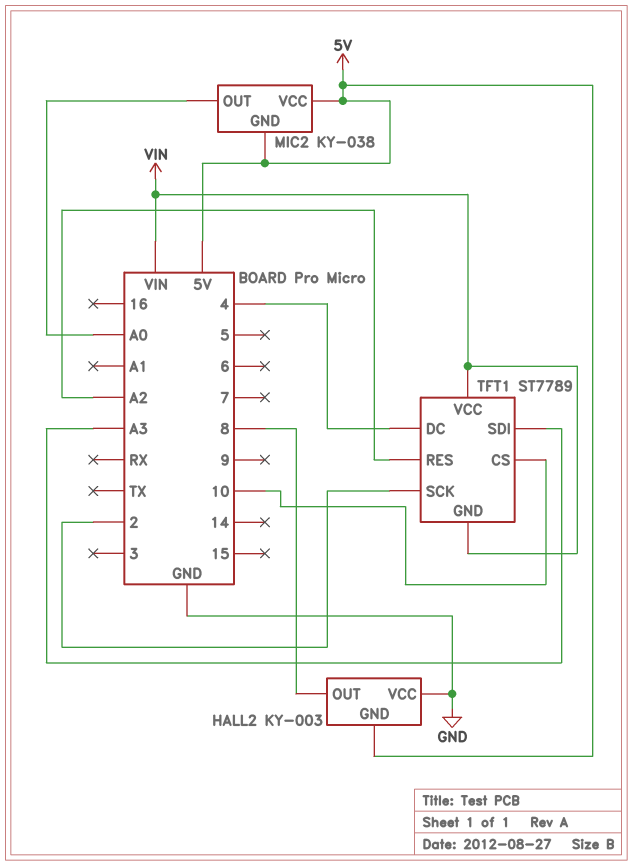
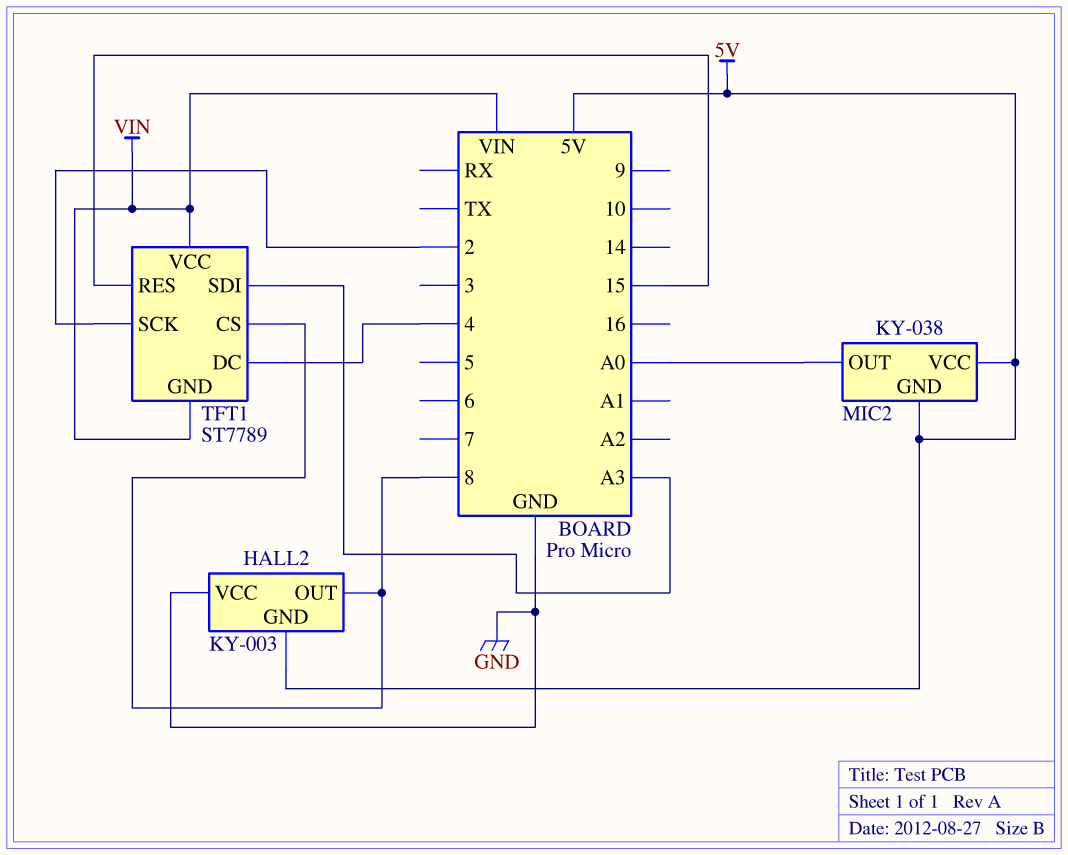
TFT1 pin CS: 10 -> 8
TFT1 pin RES: A2 -> 15

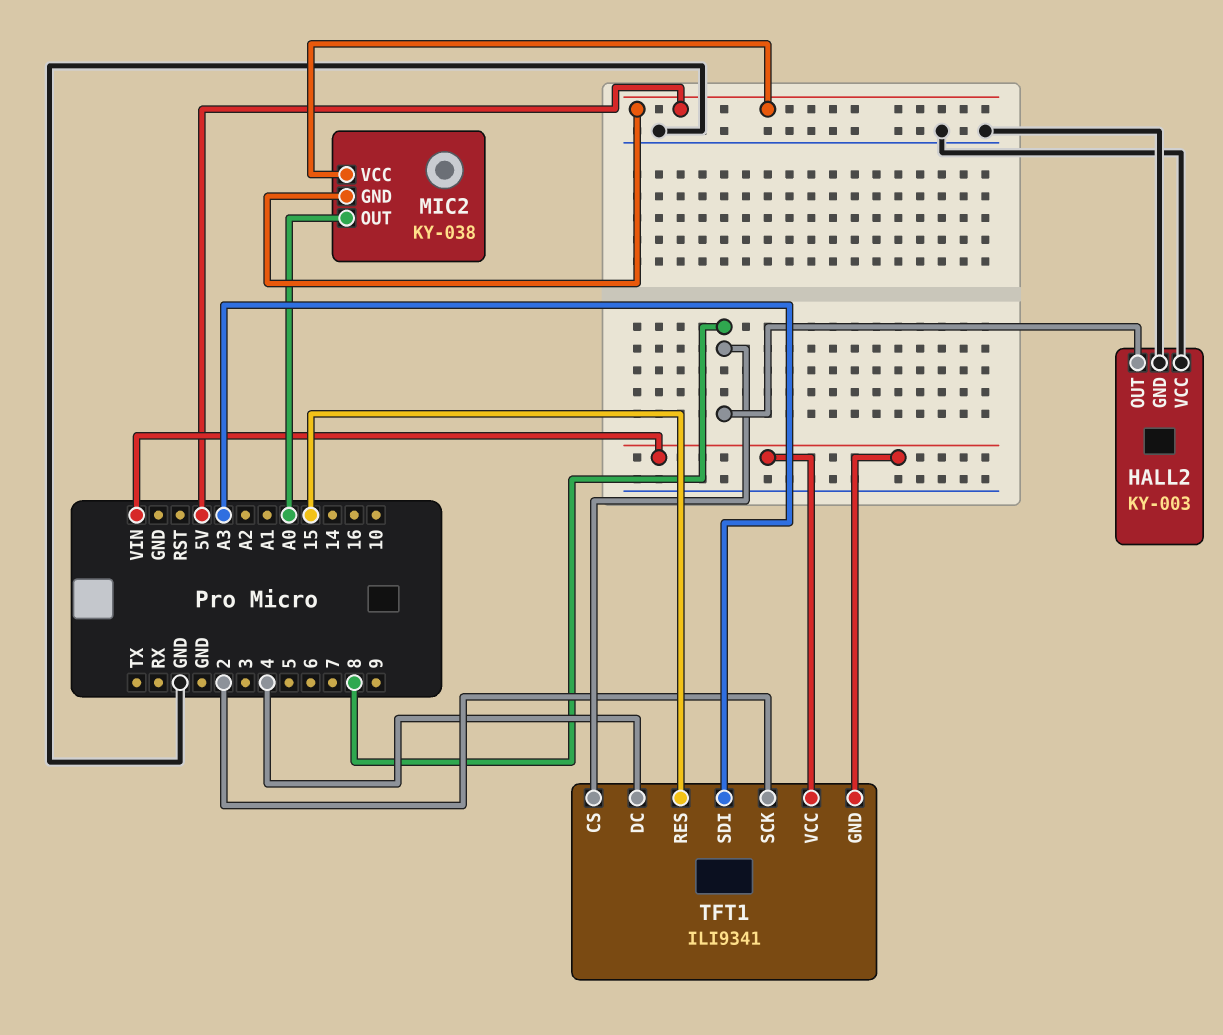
HALL2 pin GND: 5V -> GND
TFT1: ST7789 -> ILI9341

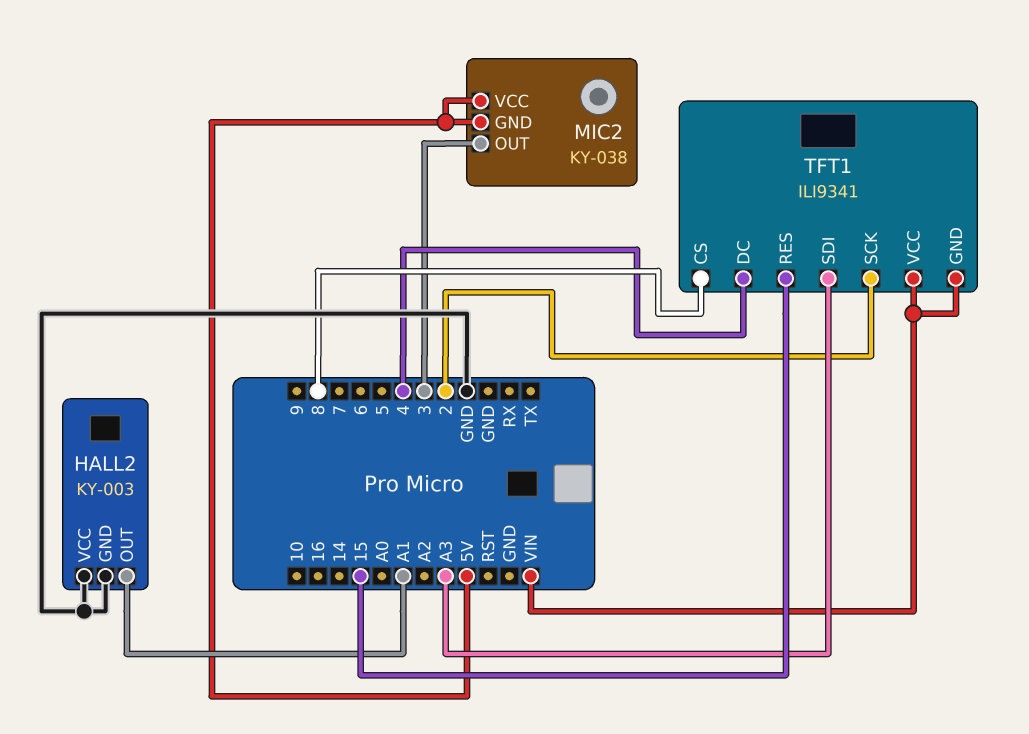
HALL2 pin OUT: 8 -> A1
MIC2 pin OUT: A0 -> 3

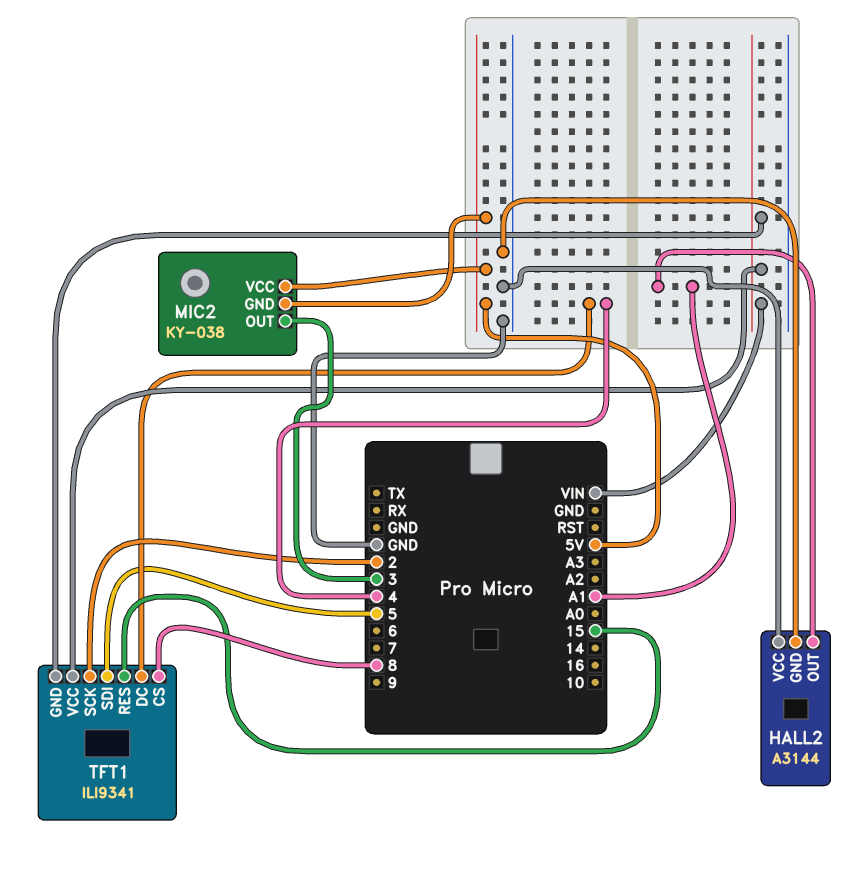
HALL2: KY-003 -> A3144
TFT1 pin SDI: A3 -> 5

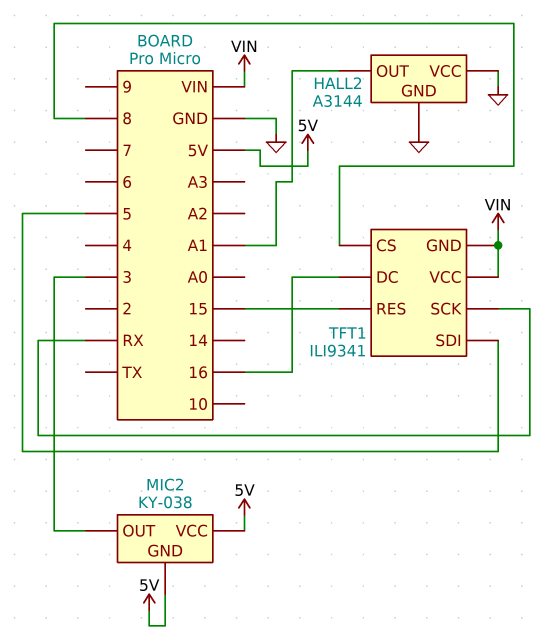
TFT1 pin DC: 4 -> 16
TFT1 pin SCK: 2 -> RX

